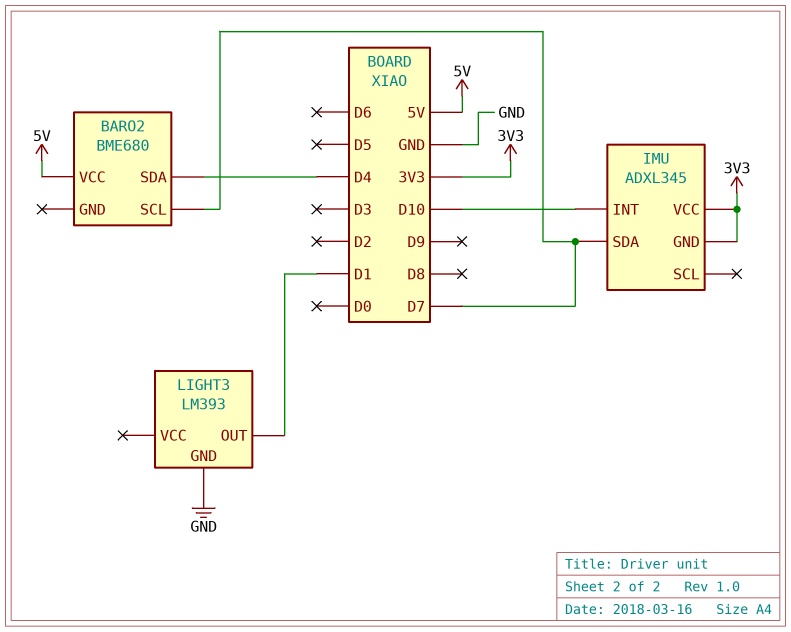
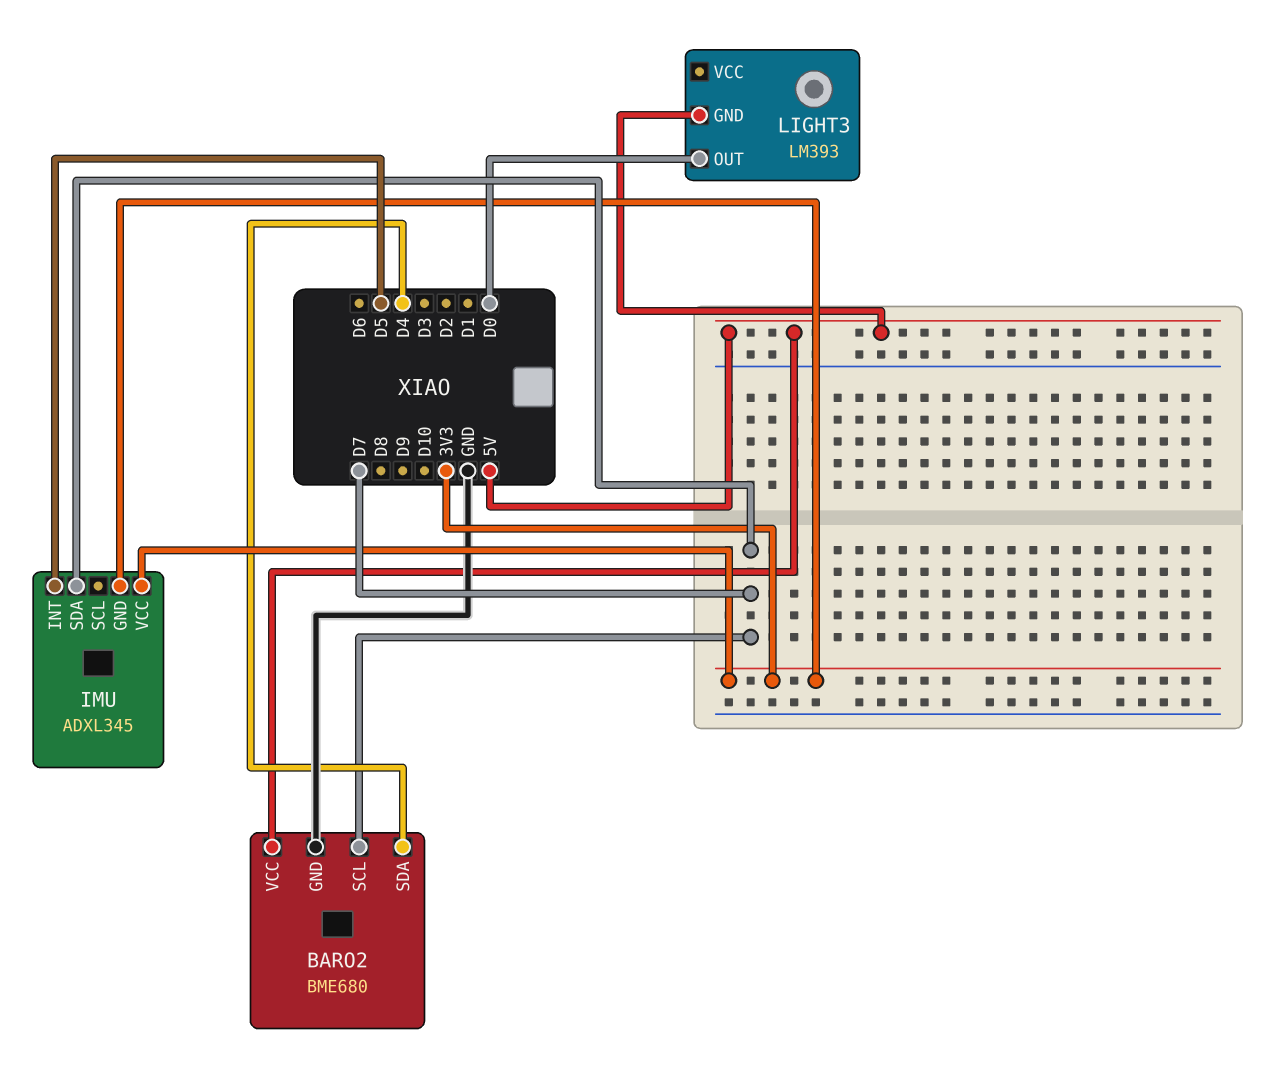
BARO2 pin GND: none -> GND
IMU pin INT: D10 -> D5
LIGHT3 pin GND: GND -> 5V
LIGHT3 pin OUT: D1 -> D0

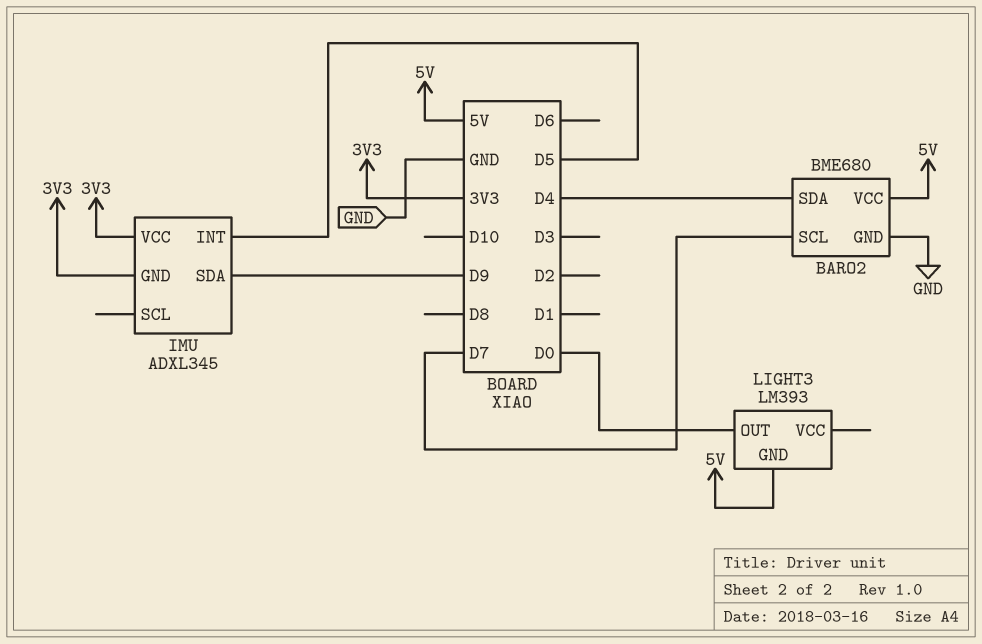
IMU pin SDA: D7 -> D9

